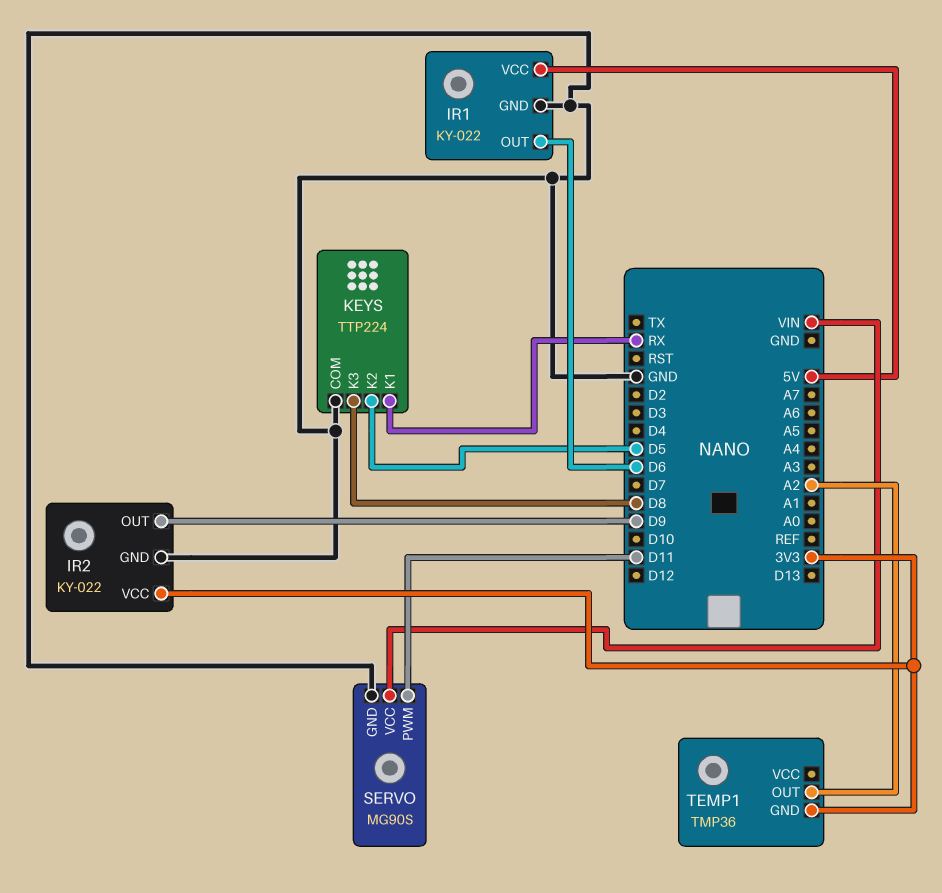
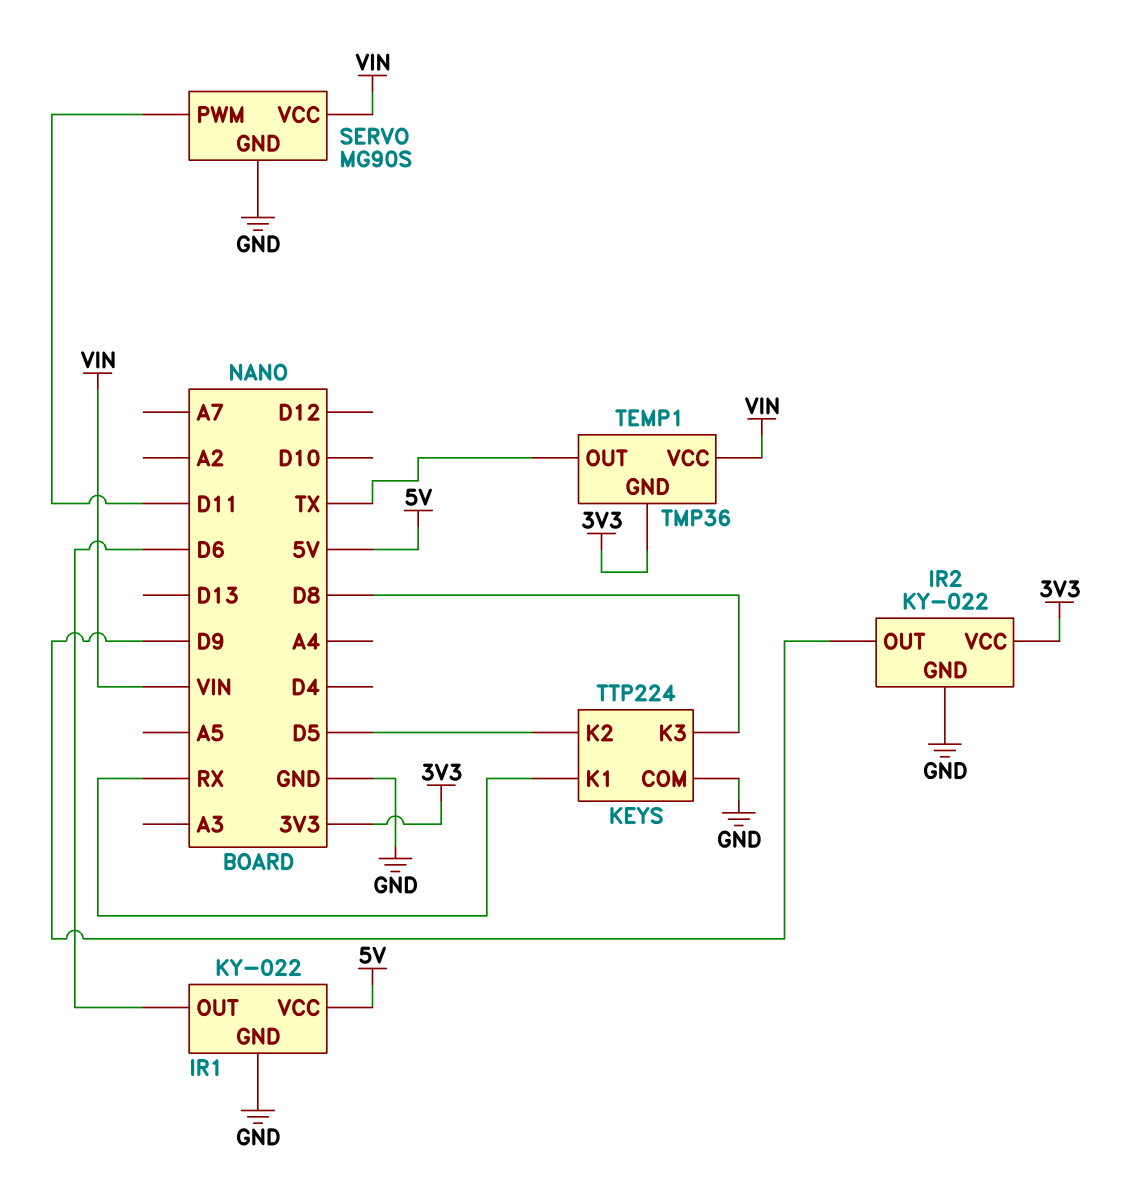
TEMP1 pin OUT: A2 -> TX
TEMP1 pin VCC: none -> VIN

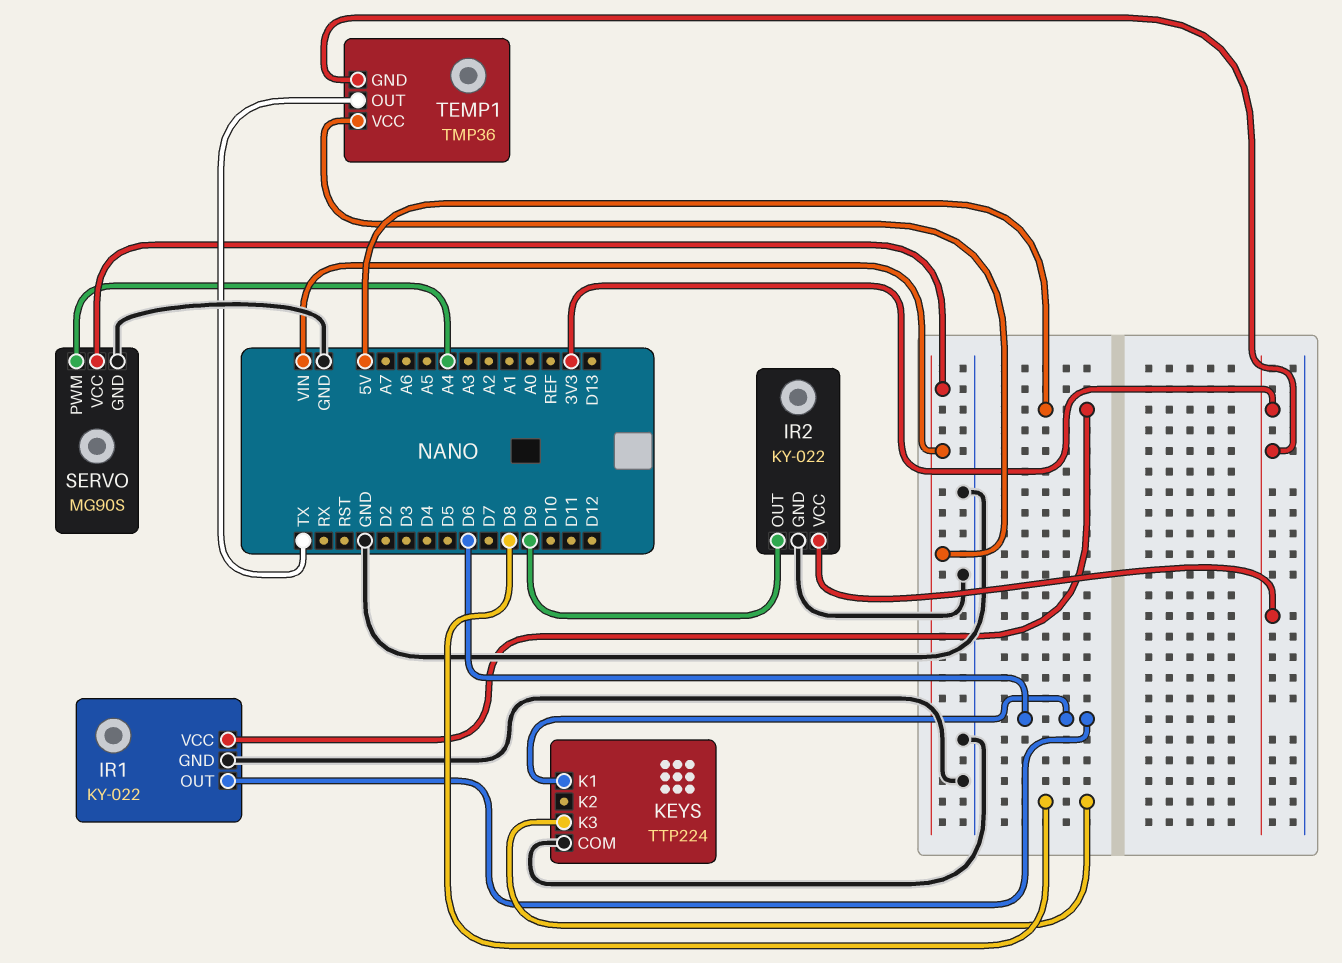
KEYS pin K1: RX -> D6
KEYS pin K2: D5 -> none
SERVO pin PWM: D11 -> A4

